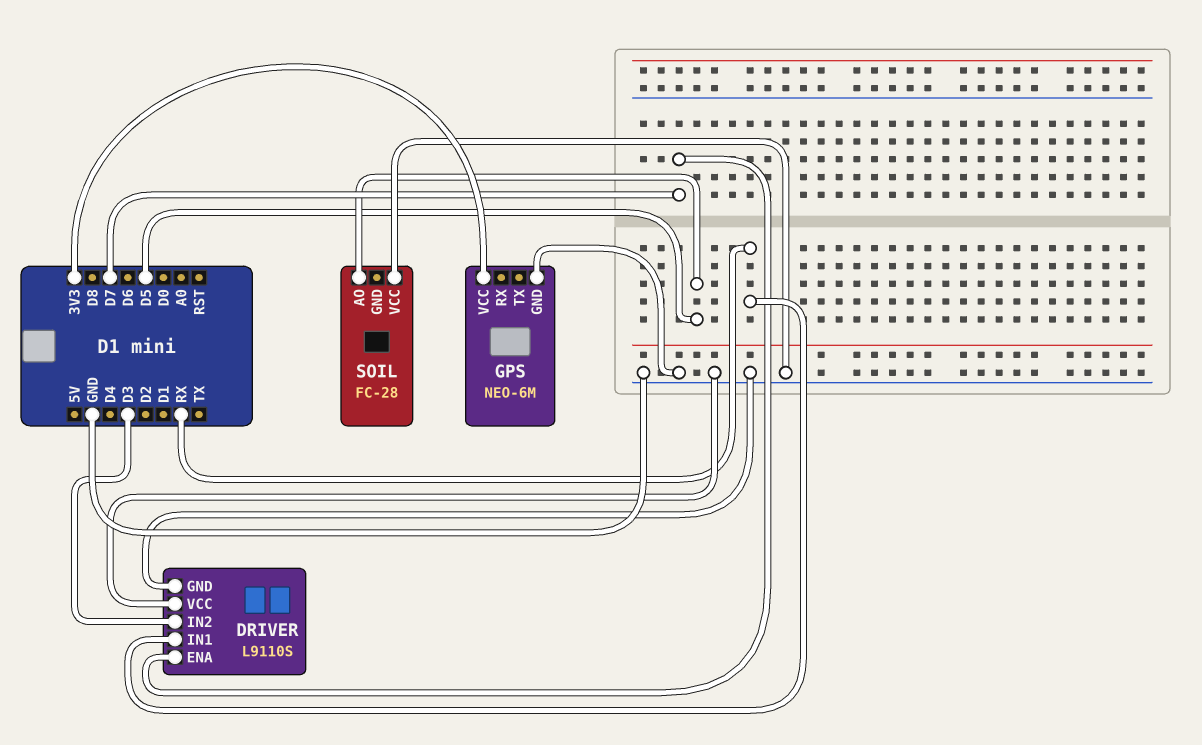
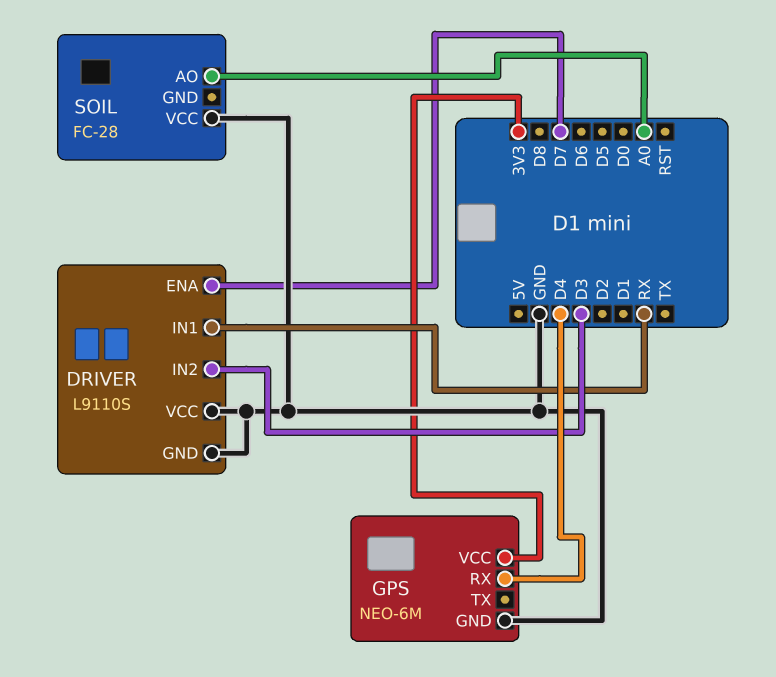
GPS pin RX: none -> D4
SOIL pin AO: D5 -> A0

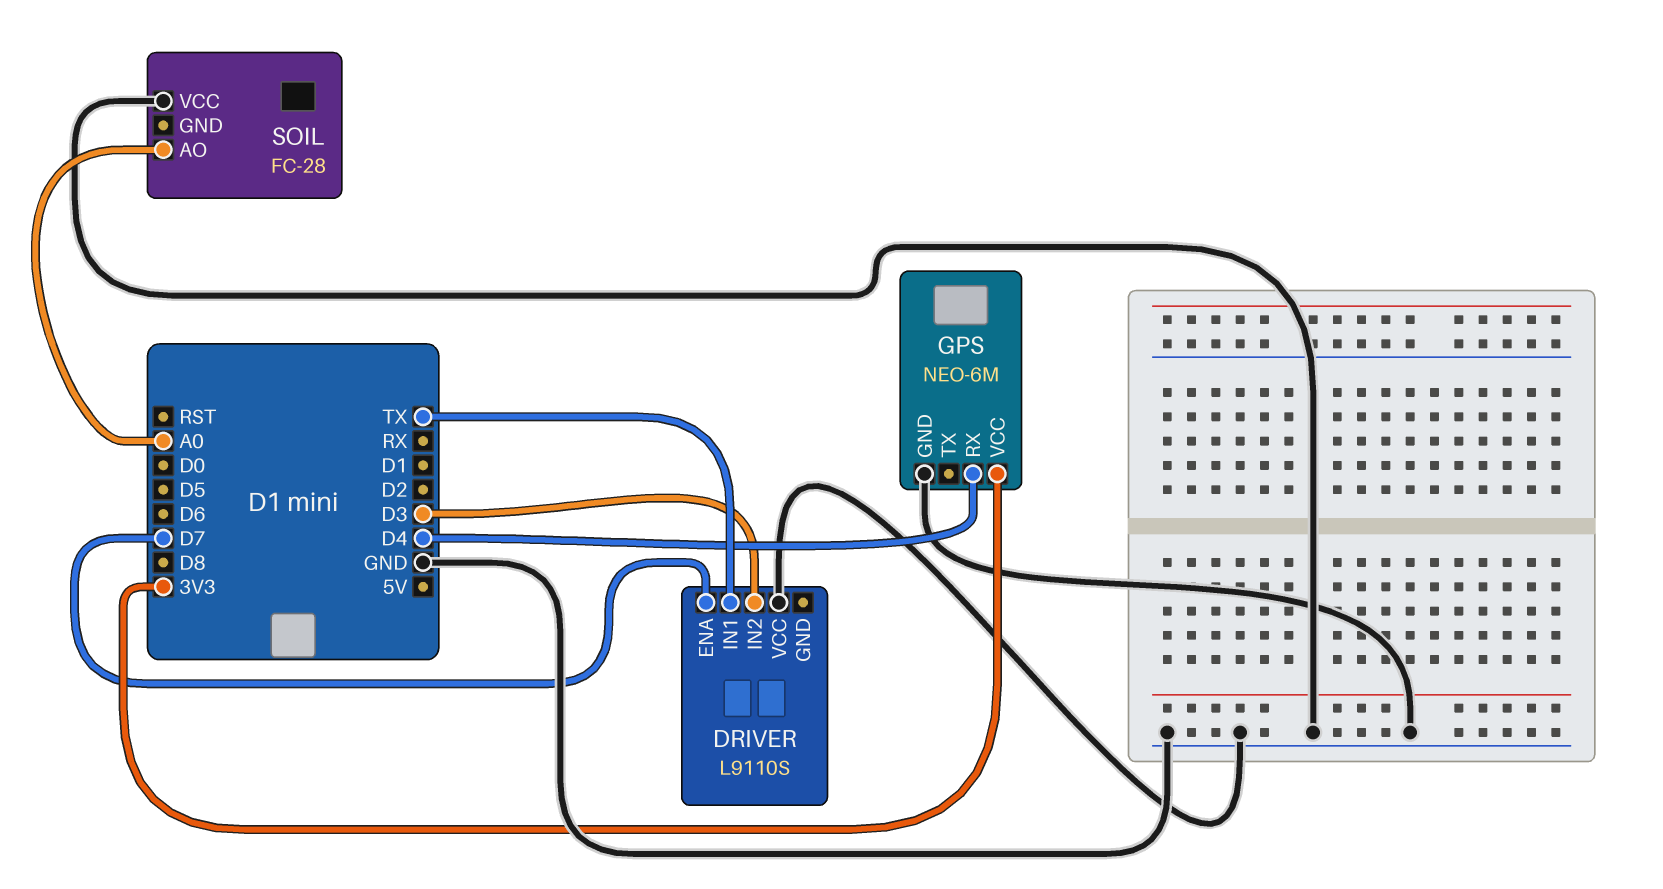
DRIVER pin GND: GND -> none
DRIVER pin IN1: RX -> TX

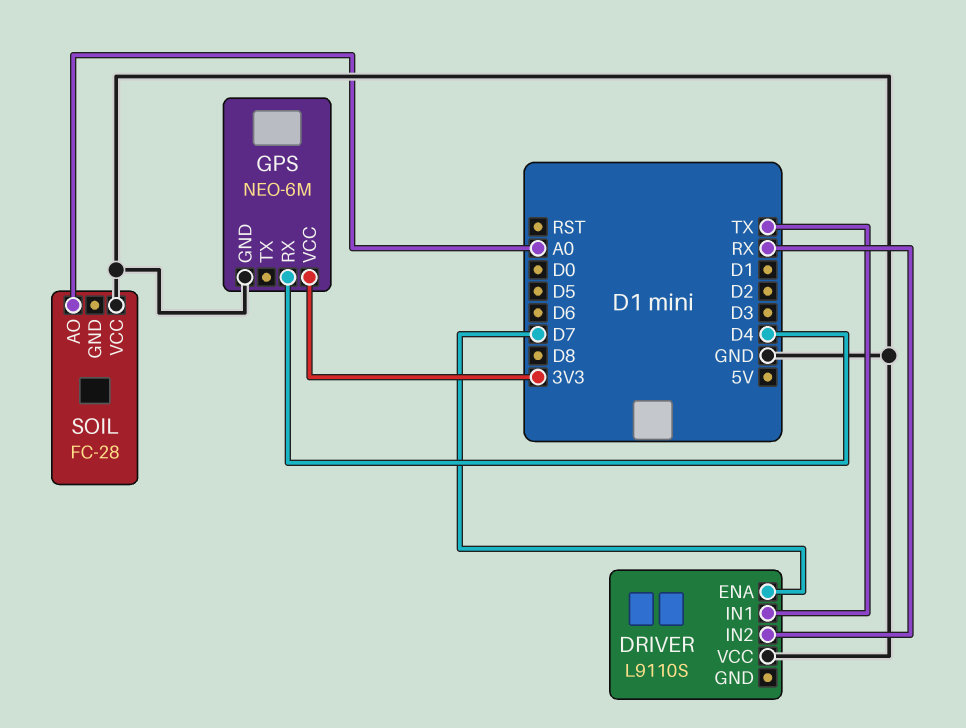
DRIVER pin IN2: D3 -> RX

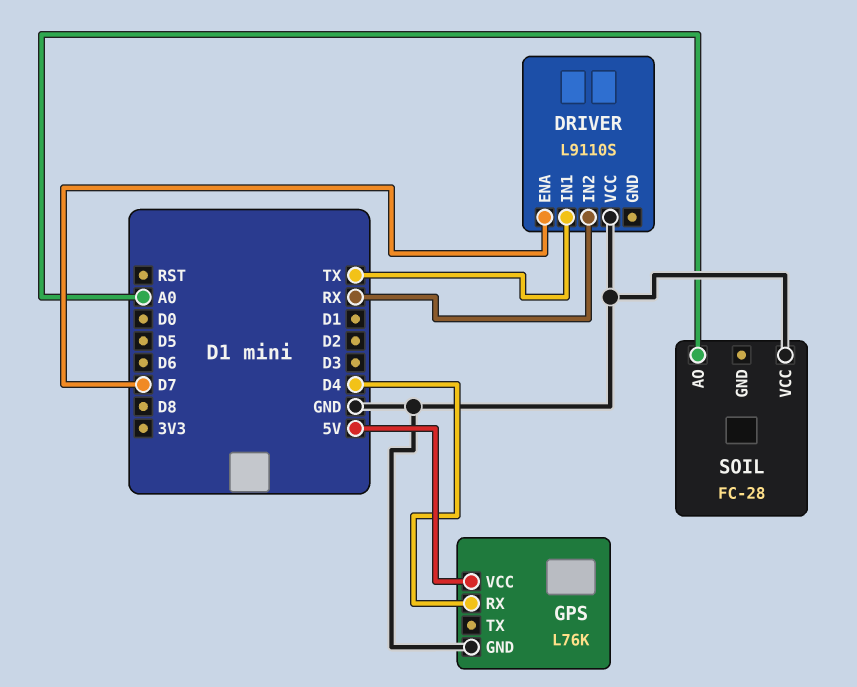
GPS: NEO-6M -> L76K
GPS pin VCC: 3V3 -> 5V

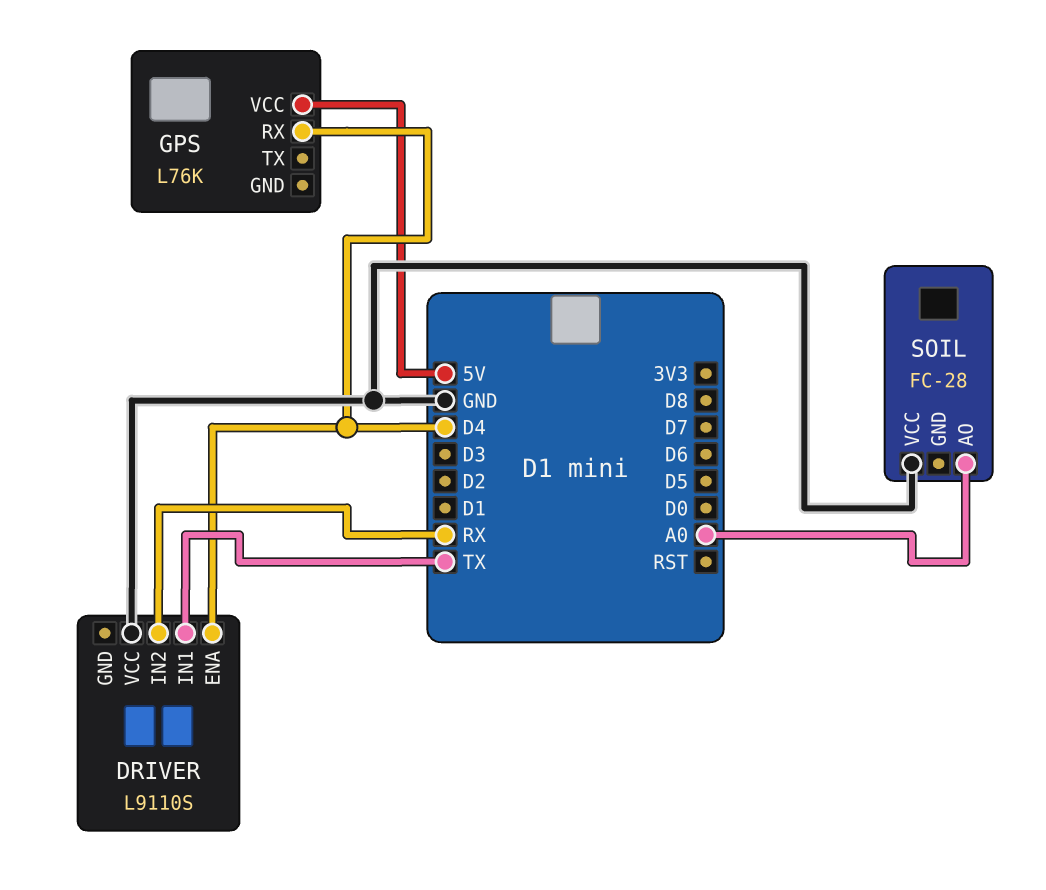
DRIVER pin ENA: D7 -> D4
GPS pin GND: GND -> none

